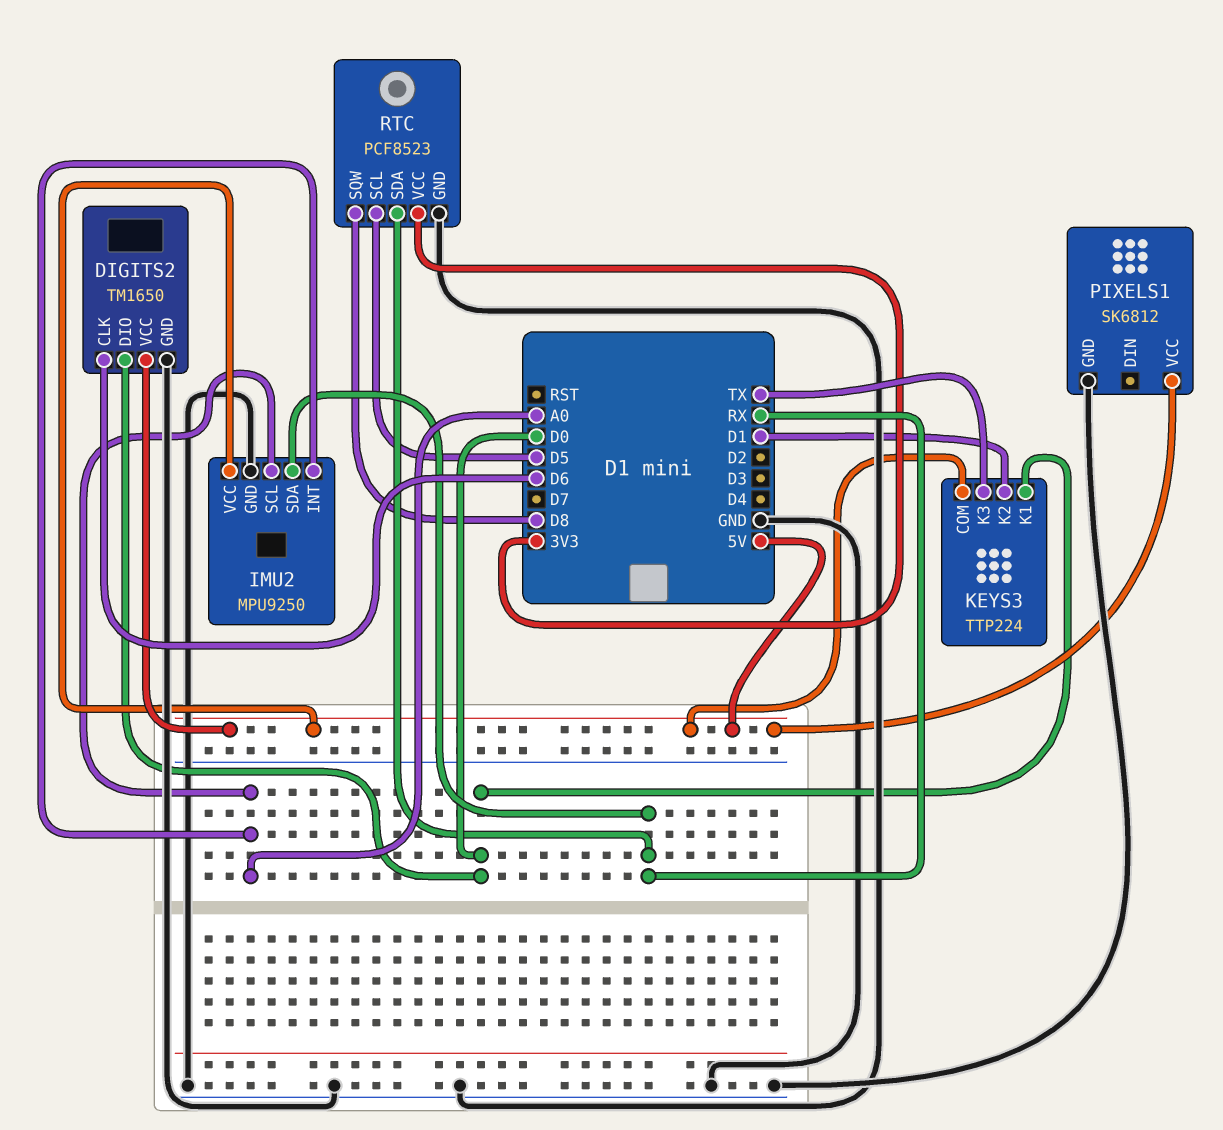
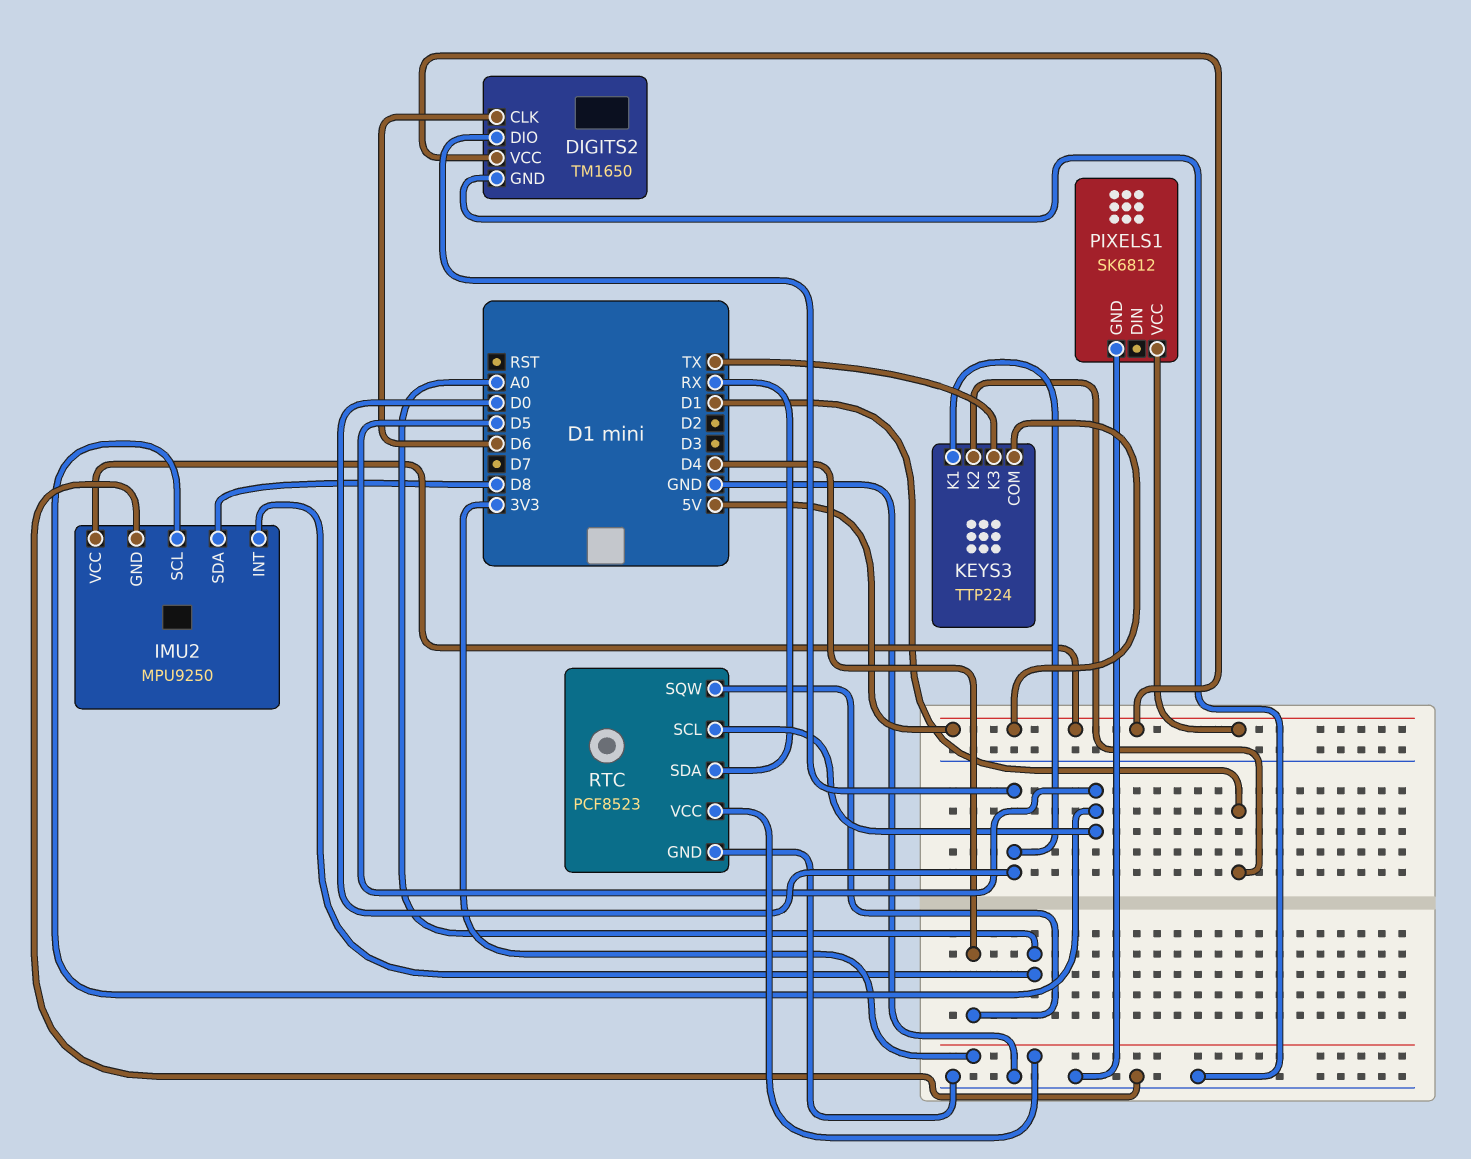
IMU2 pin SCL: A0 -> D5
IMU2 pin SDA: RX -> D8
RTC pin SQW: D8 -> D4

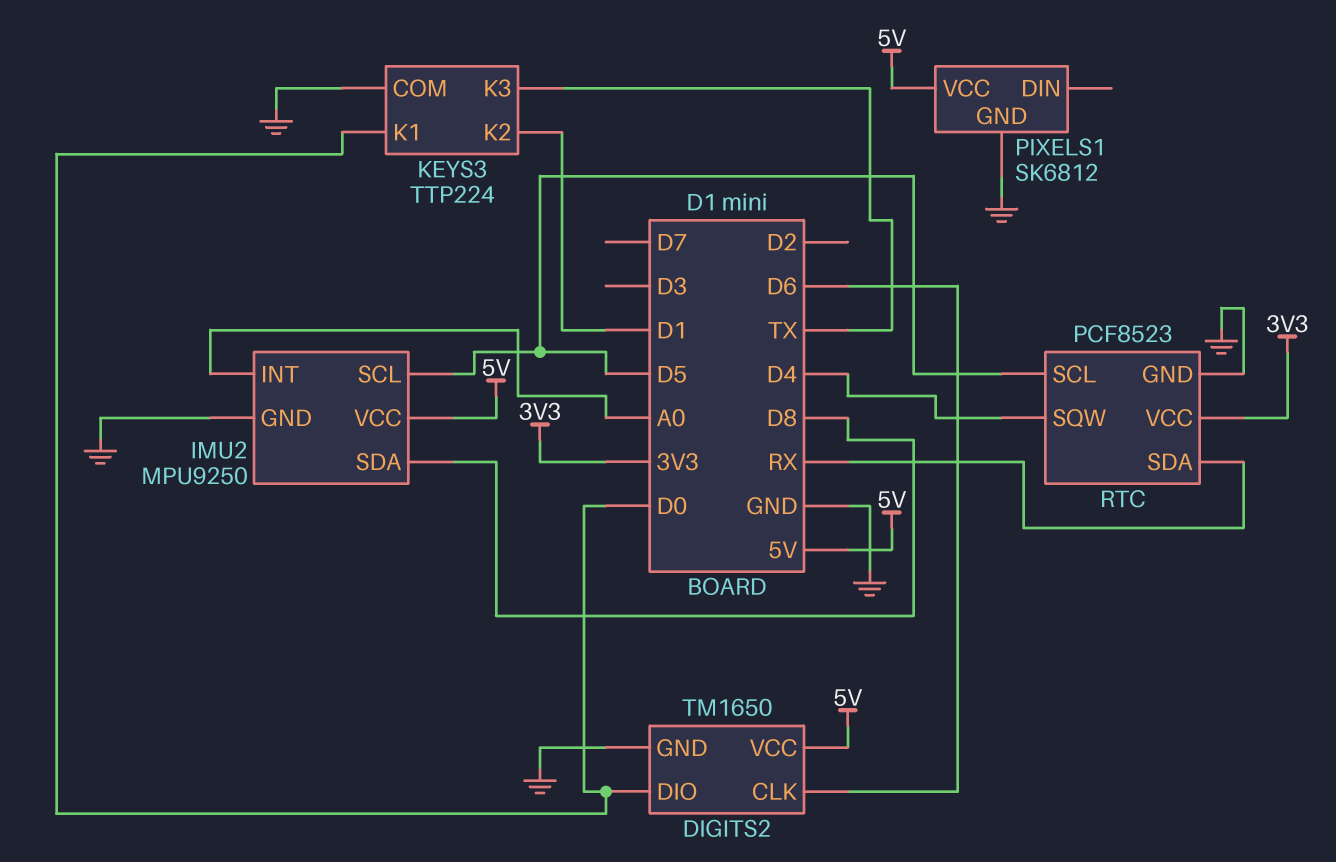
KEYS3 pin COM: 5V -> GND

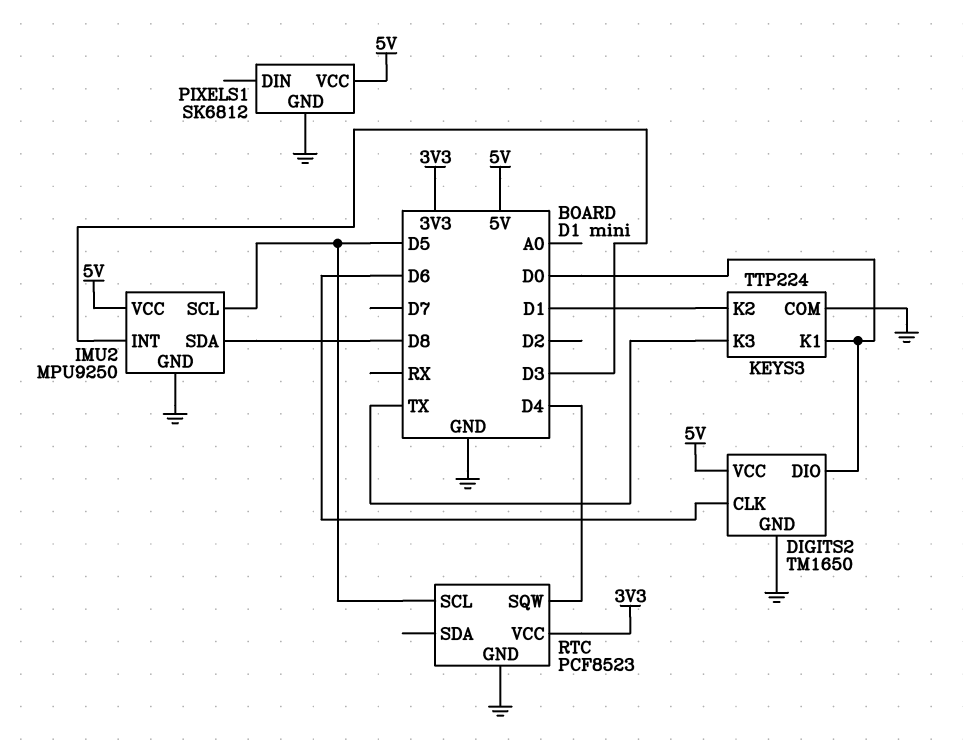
IMU2 pin INT: A0 -> D3
RTC pin SDA: RX -> none

